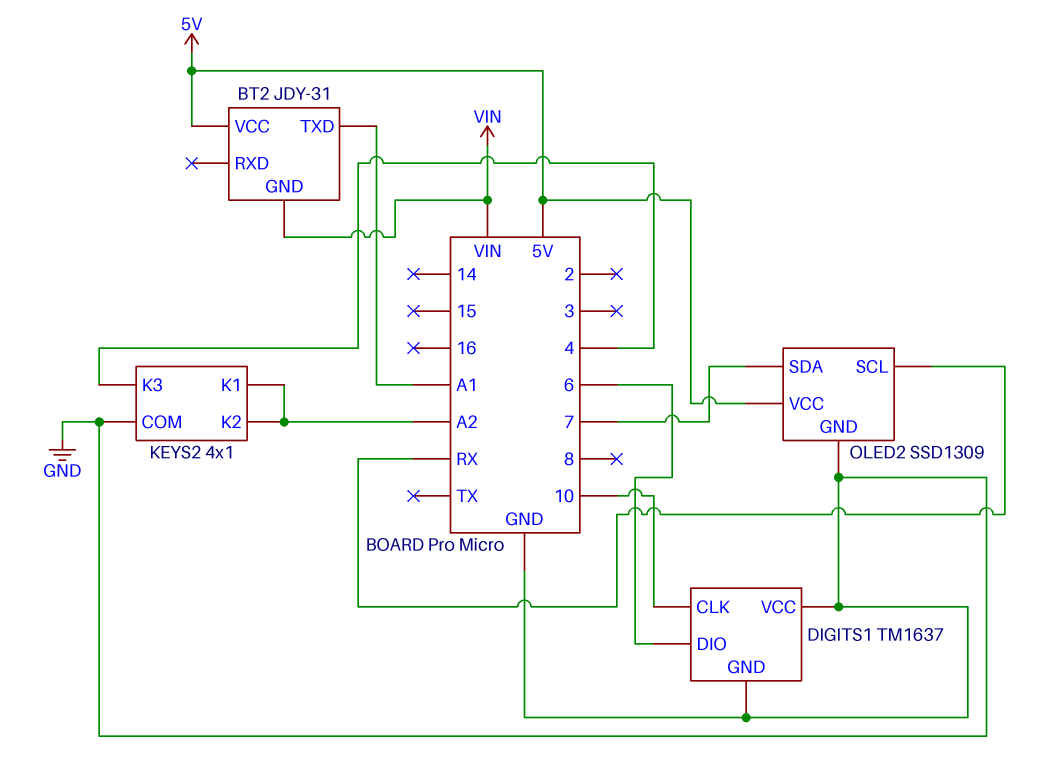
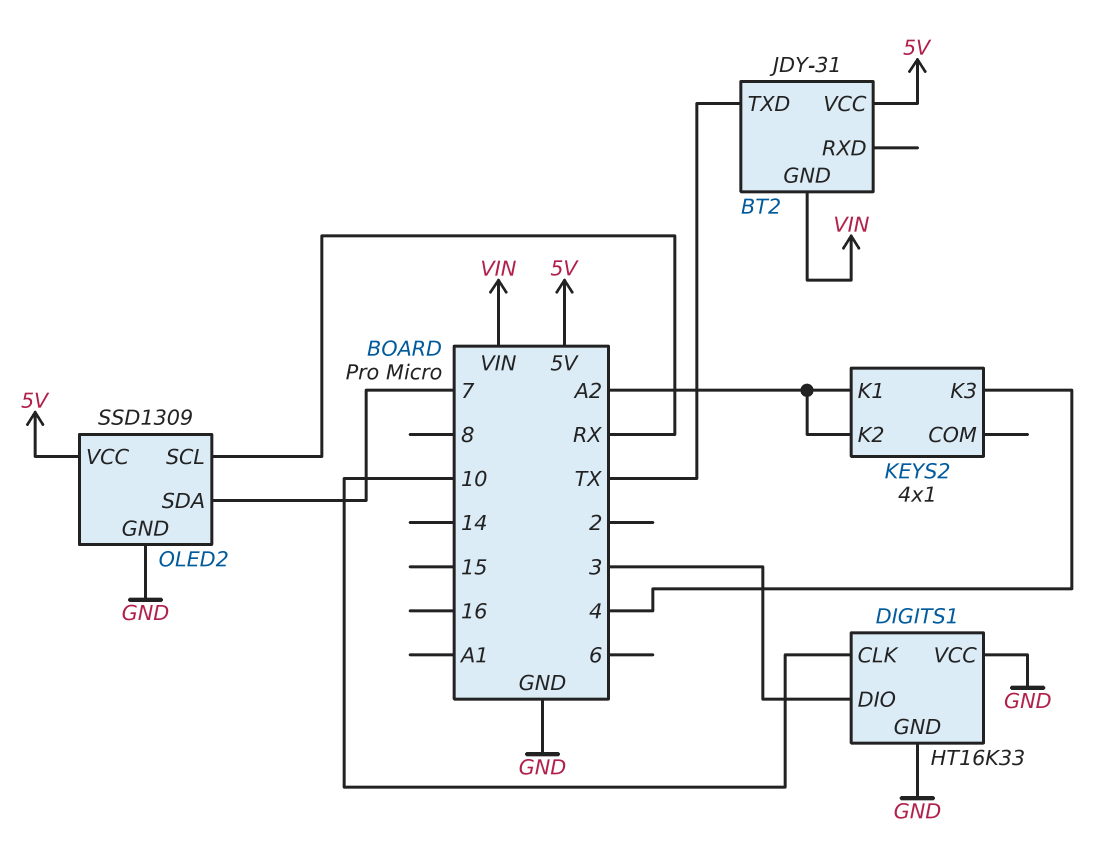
BT2 pin TXD: A1 -> TX
DIGITS1: TM1637 -> HT16K33
DIGITS1 pin DIO: 6 -> 3
KEYS2 pin COM: GND -> none

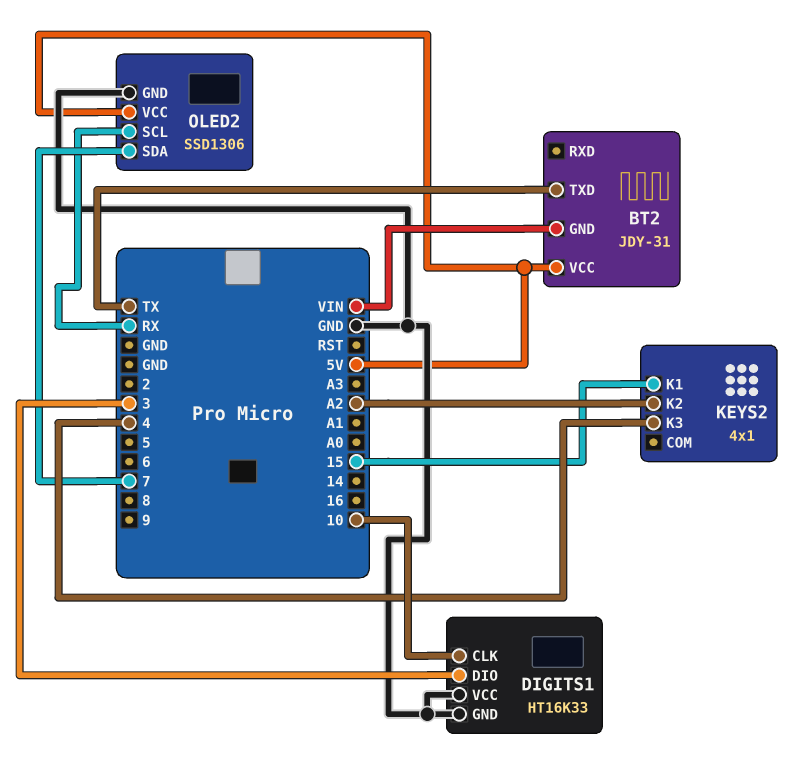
KEYS2 pin K1: A2 -> 15
OLED2: SSD1309 -> SSD1306

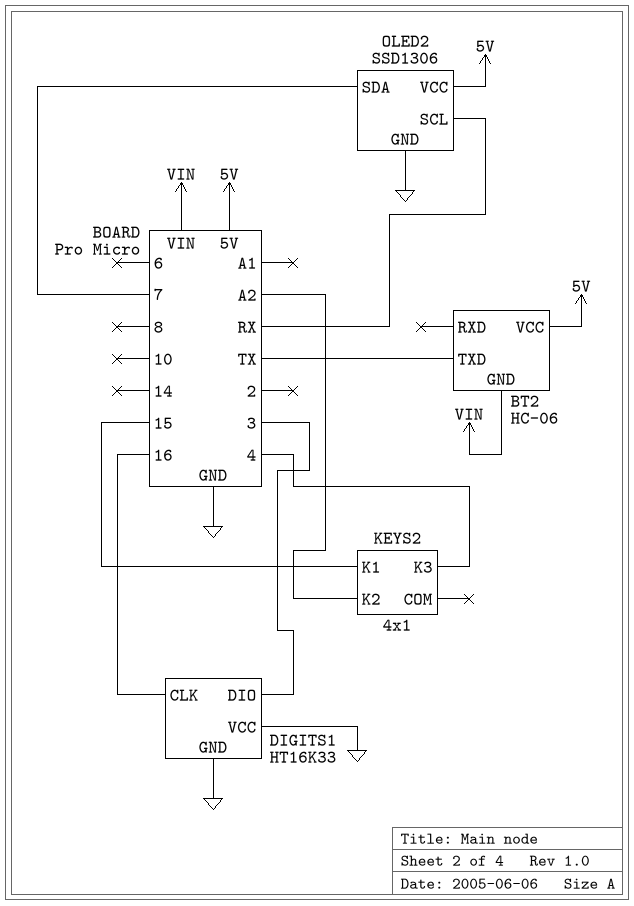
BT2: JDY-31 -> HC-06
DIGITS1 pin CLK: 10 -> 16

